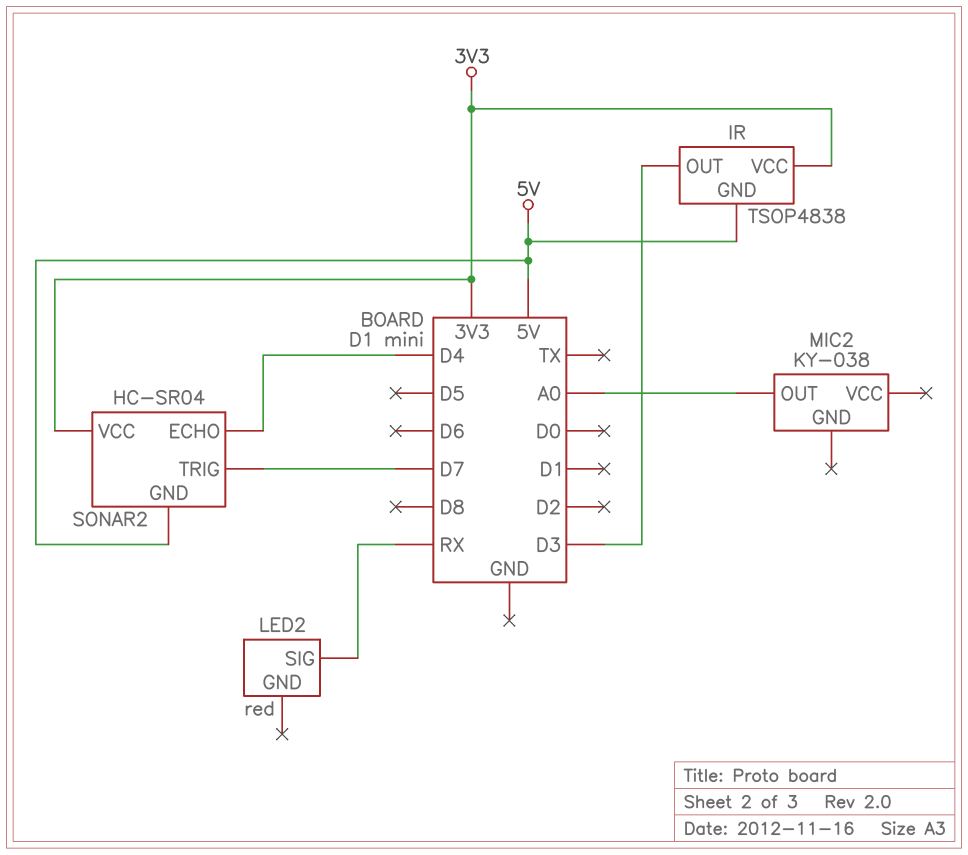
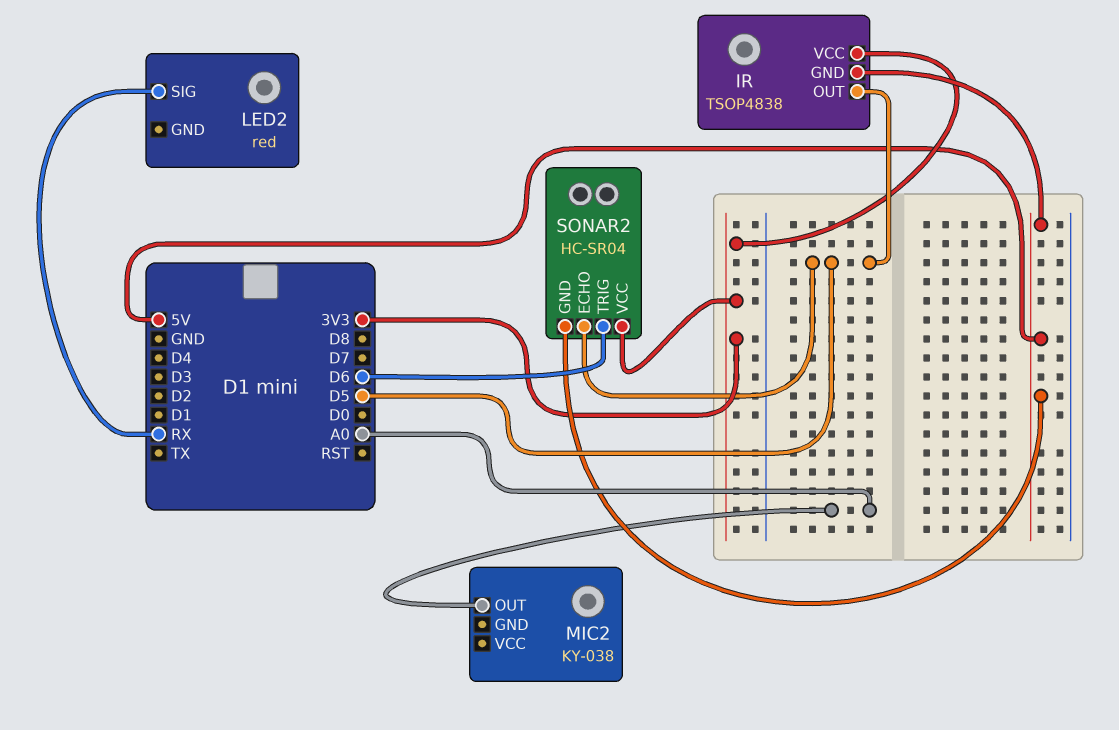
IR pin OUT: D3 -> D5
SONAR2 pin ECHO: D4 -> D5
SONAR2 pin TRIG: D7 -> D6

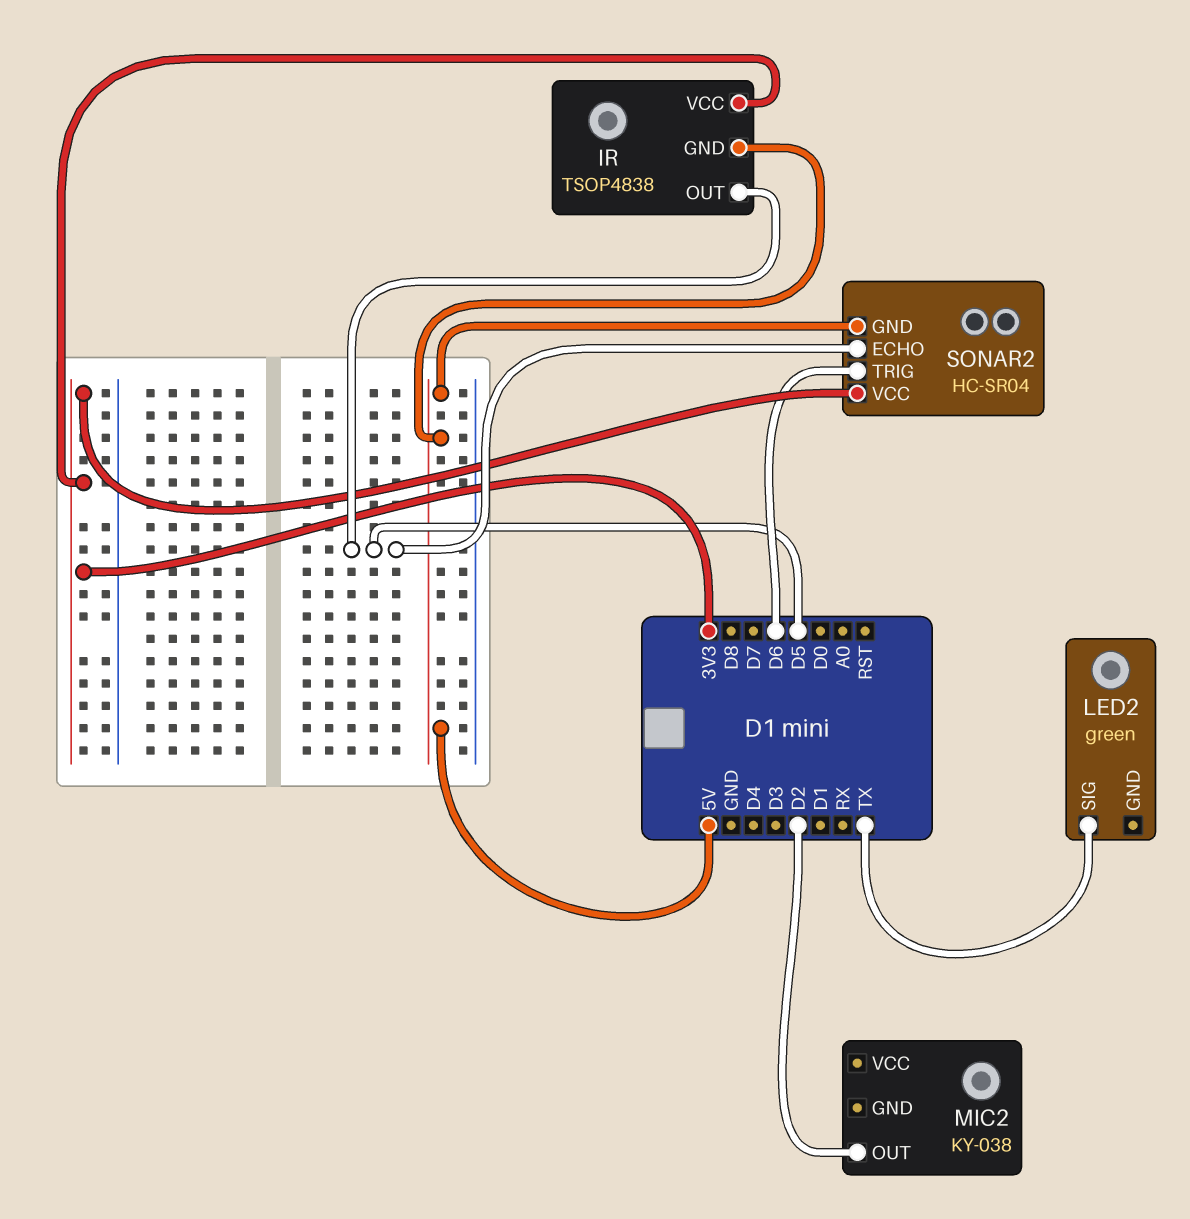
LED2: red -> green
LED2 pin SIG: RX -> TX
MIC2 pin OUT: A0 -> D2

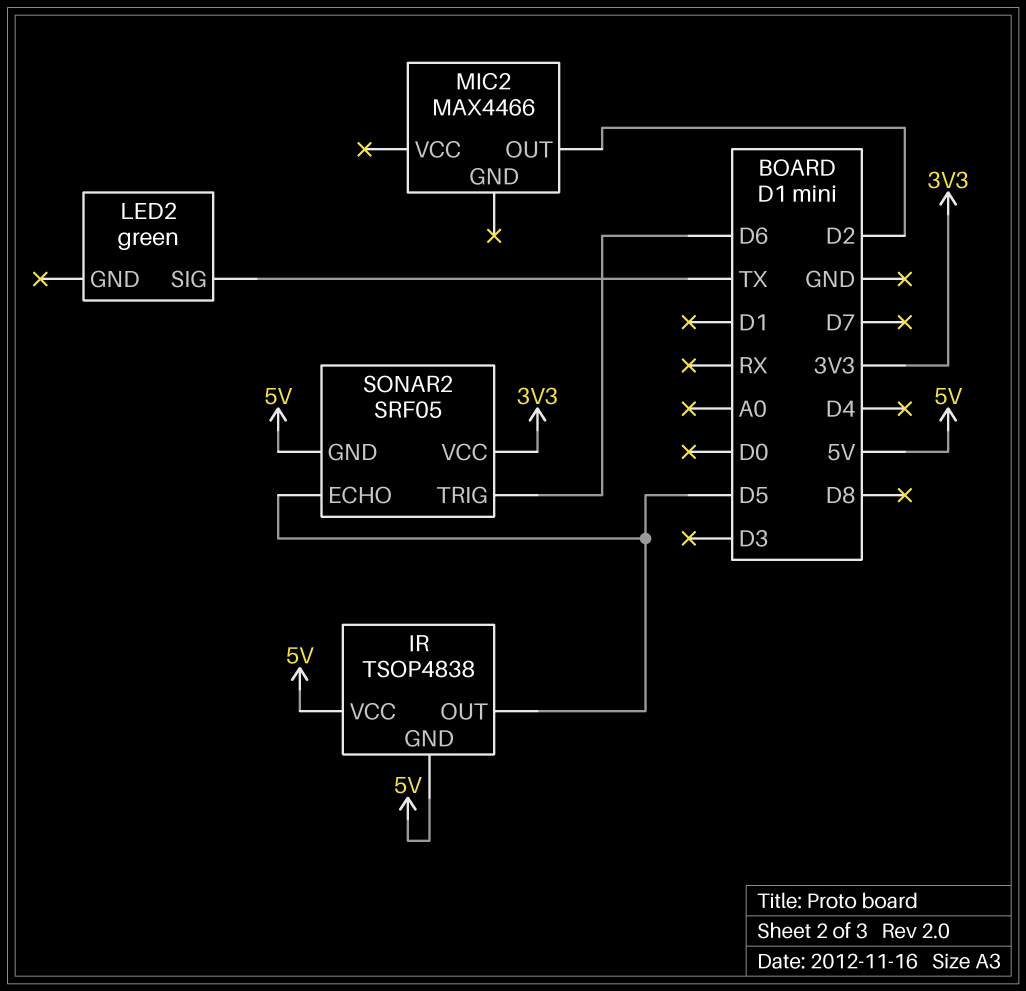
IR pin VCC: 3V3 -> 5V
MIC2: KY-038 -> MAX4466
SONAR2: HC-SR04 -> SRF05

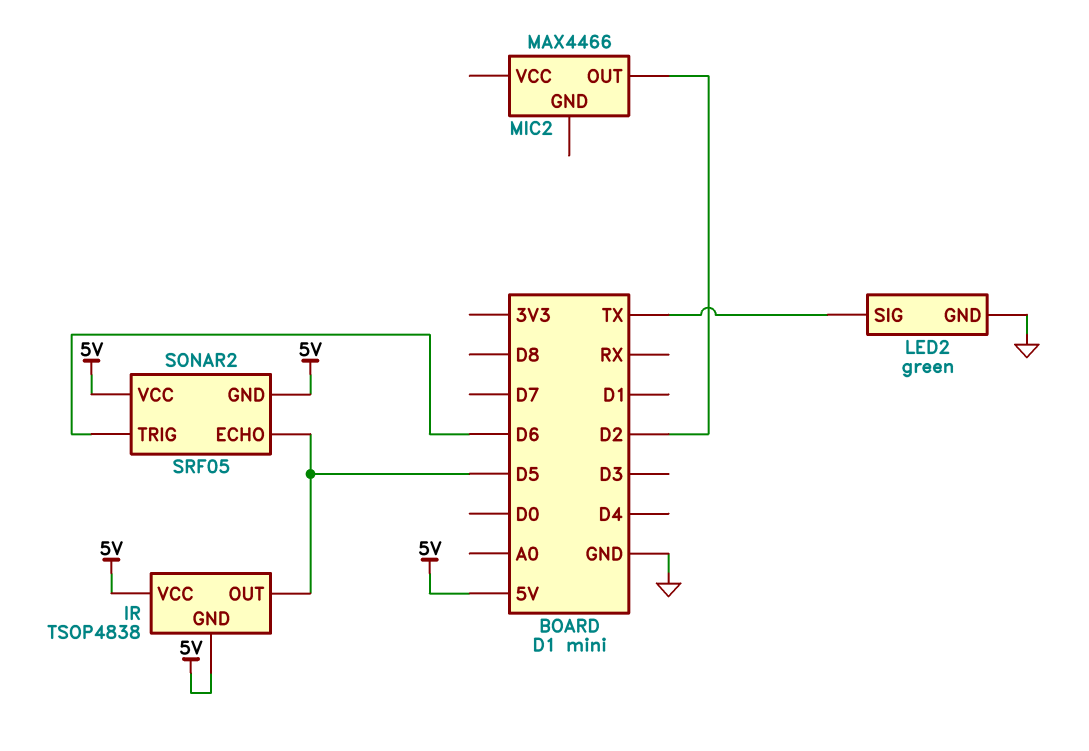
LED2 pin GND: none -> GND
SONAR2 pin VCC: 3V3 -> 5V

